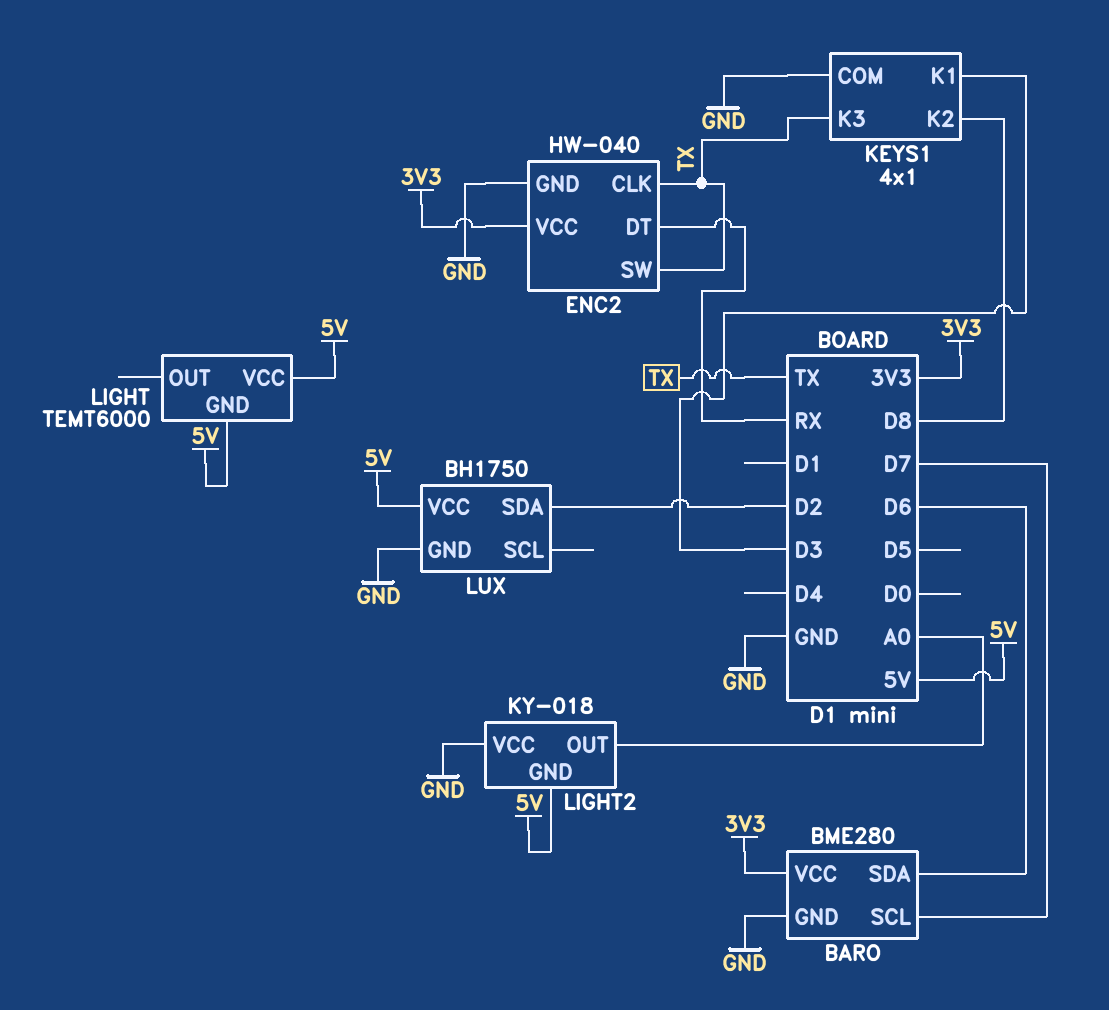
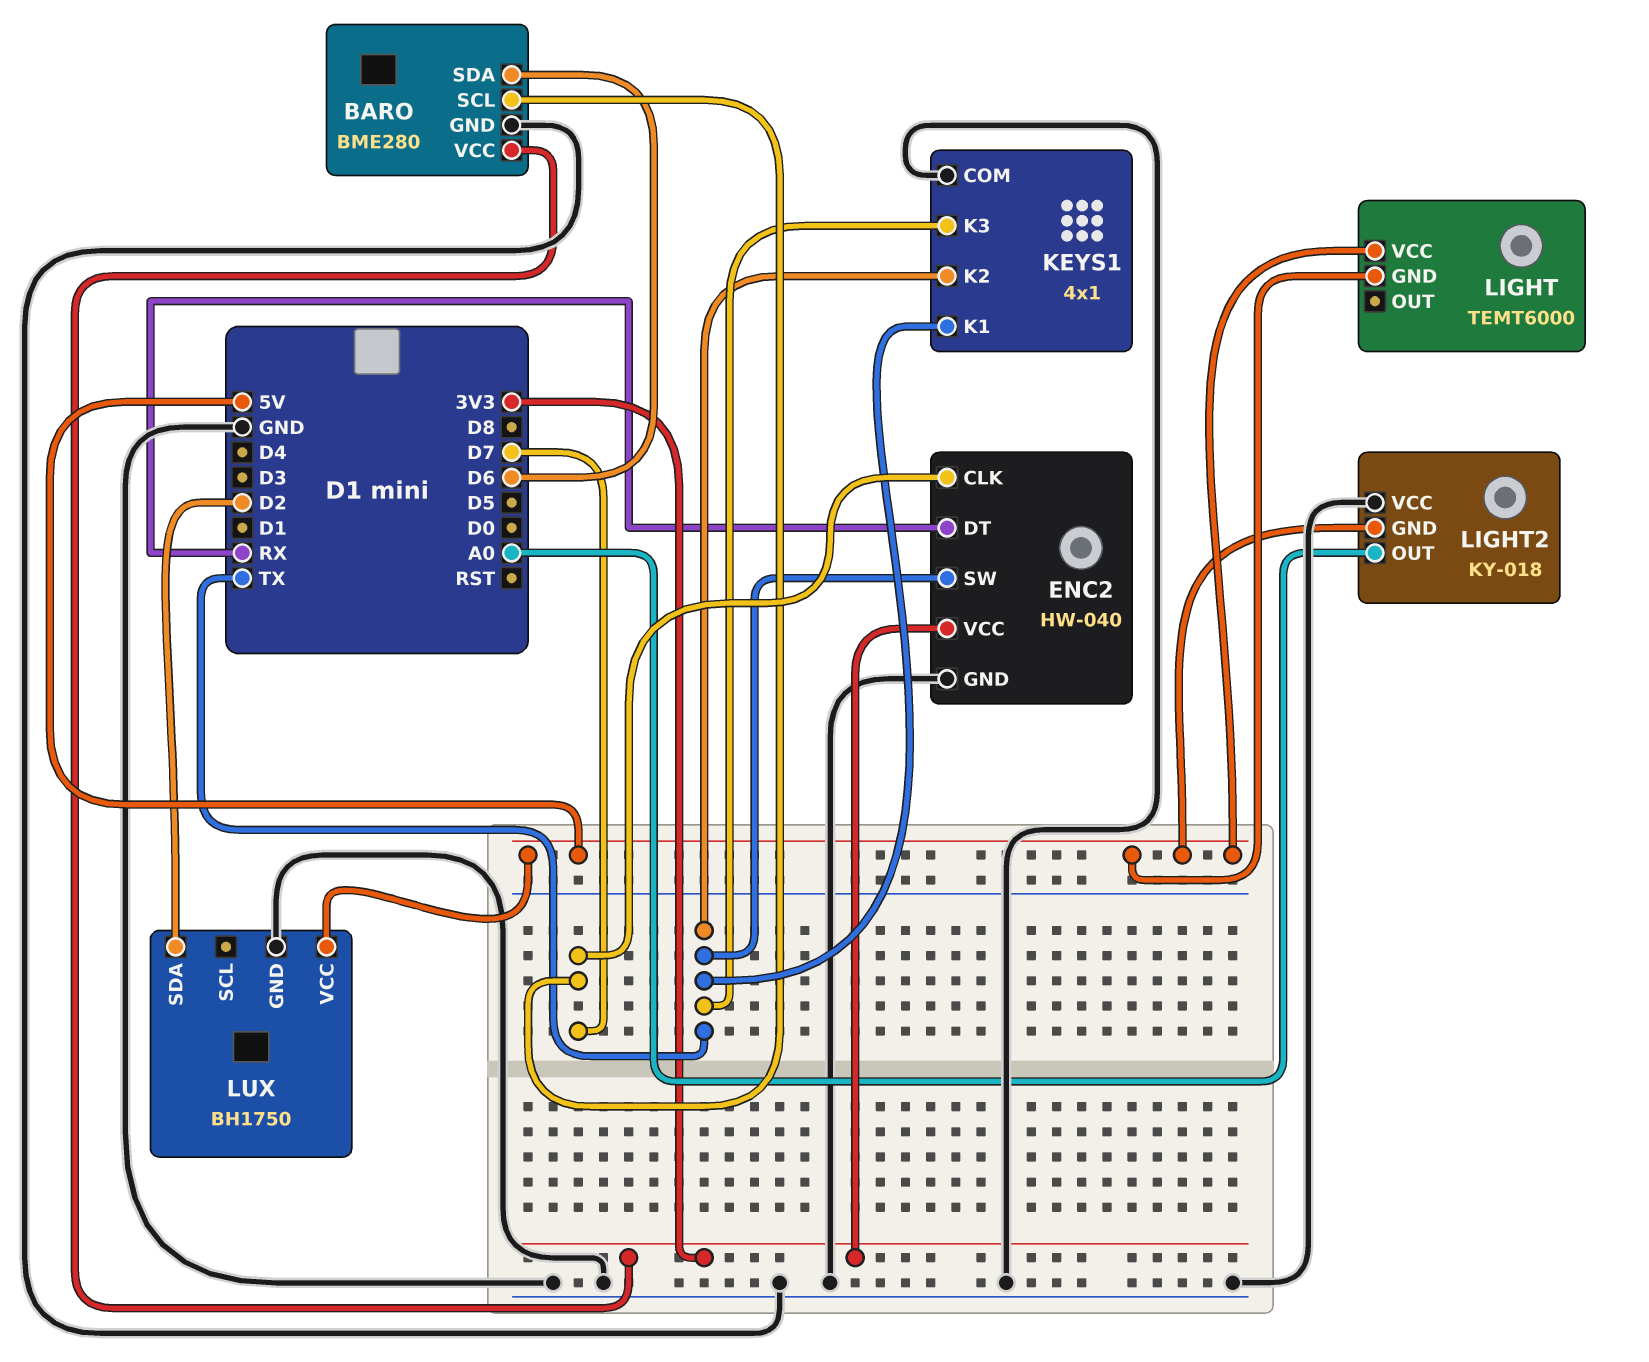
ENC2 pin CLK: TX -> D7
KEYS1 pin K1: D3 -> TX
KEYS1 pin K2: D8 -> TX

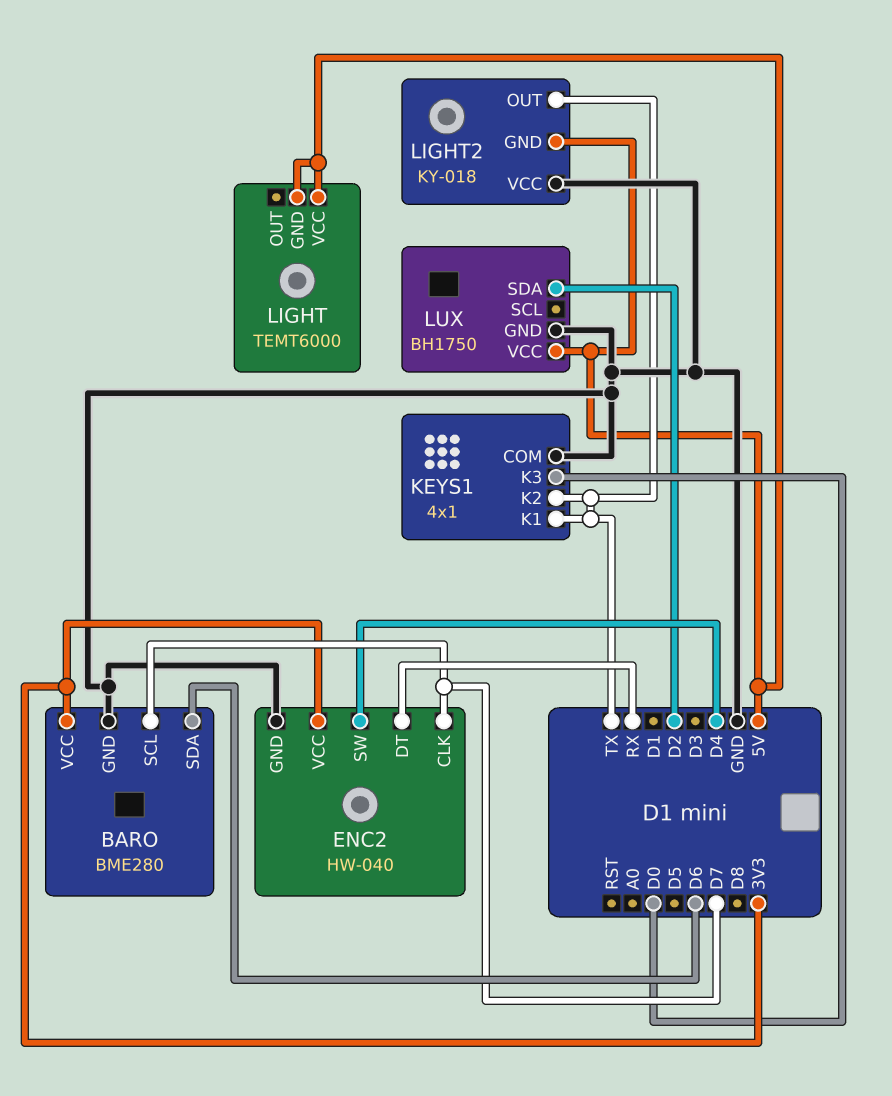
ENC2 pin SW: TX -> D4
KEYS1 pin K3: TX -> D0
LIGHT2 pin OUT: A0 -> TX

